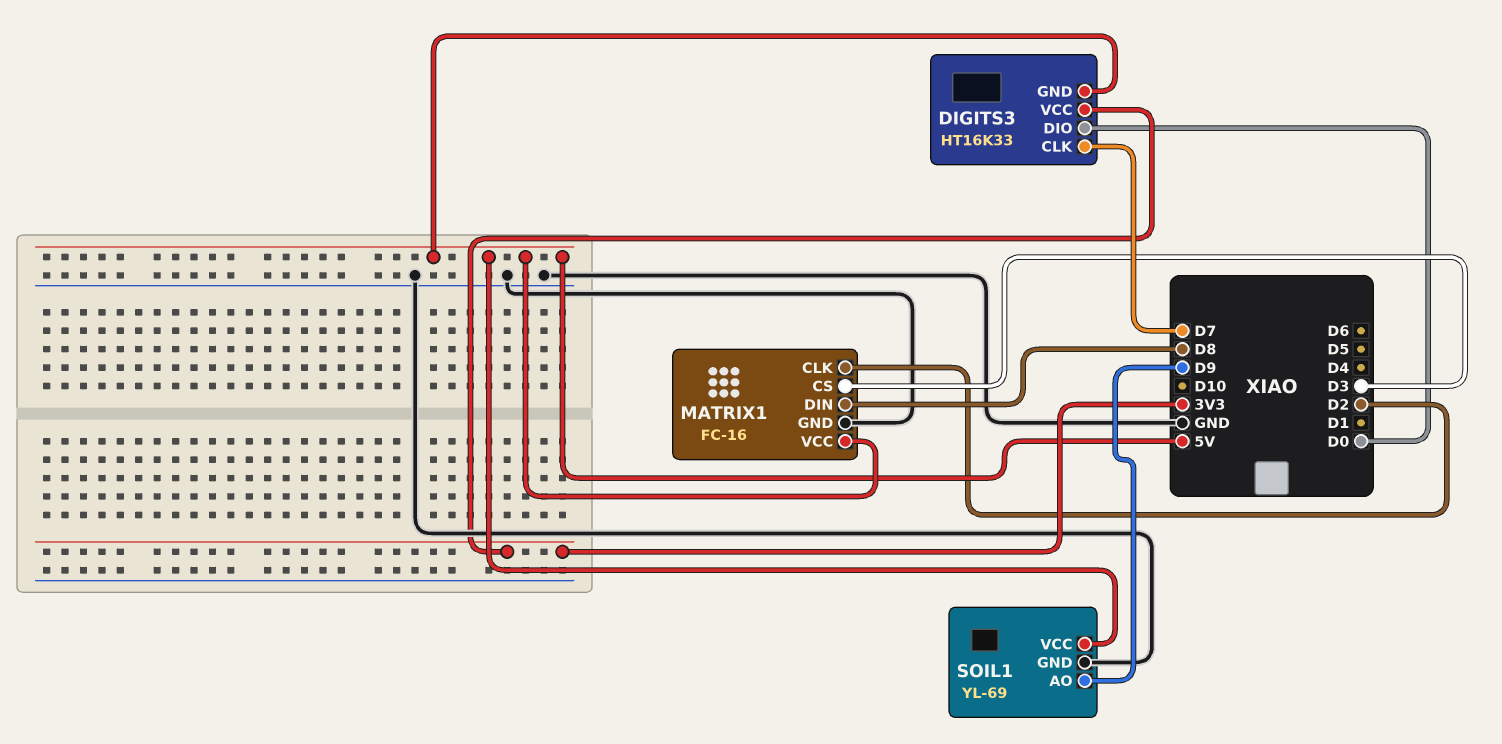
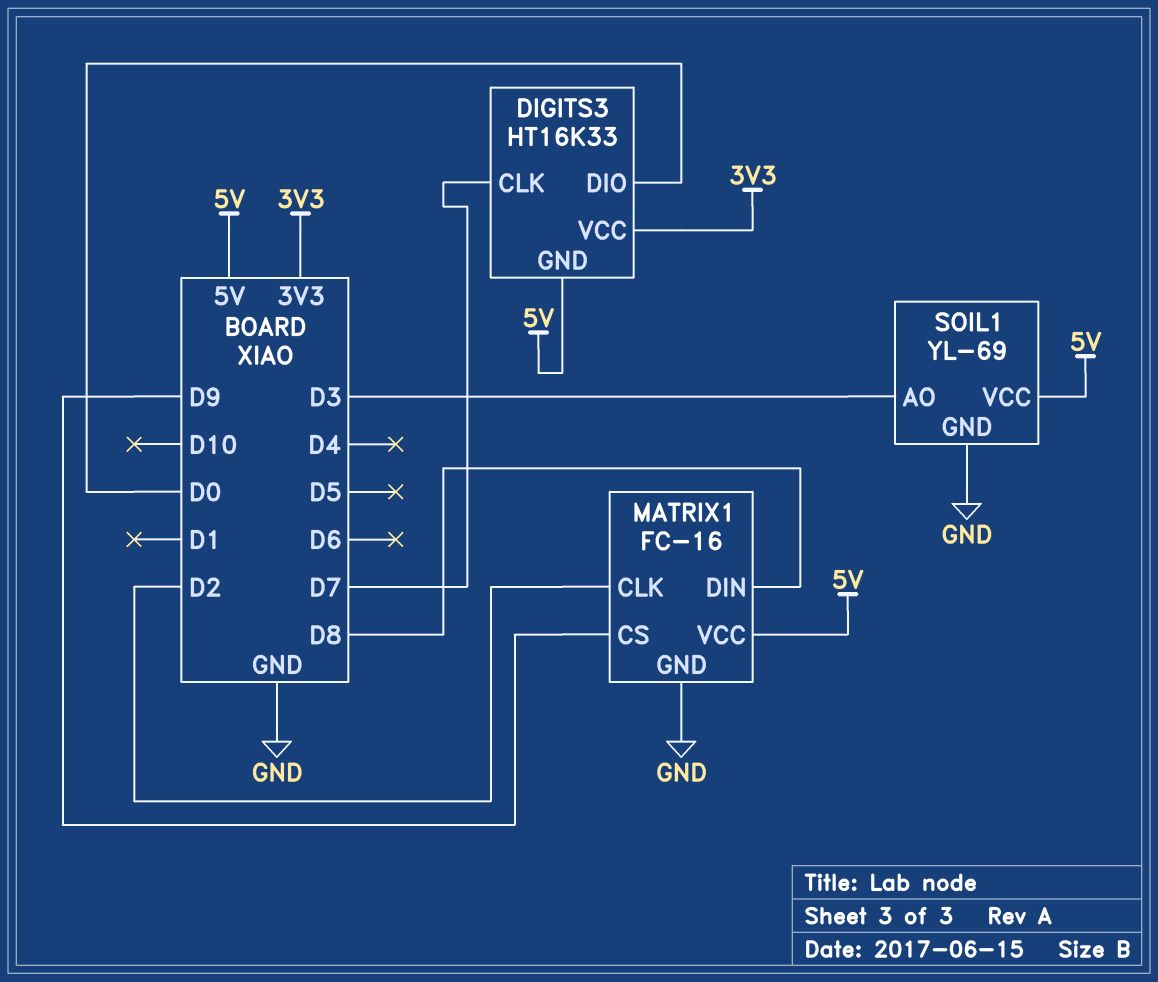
MATRIX1 pin CS: D3 -> D9
SOIL1 pin AO: D9 -> D3

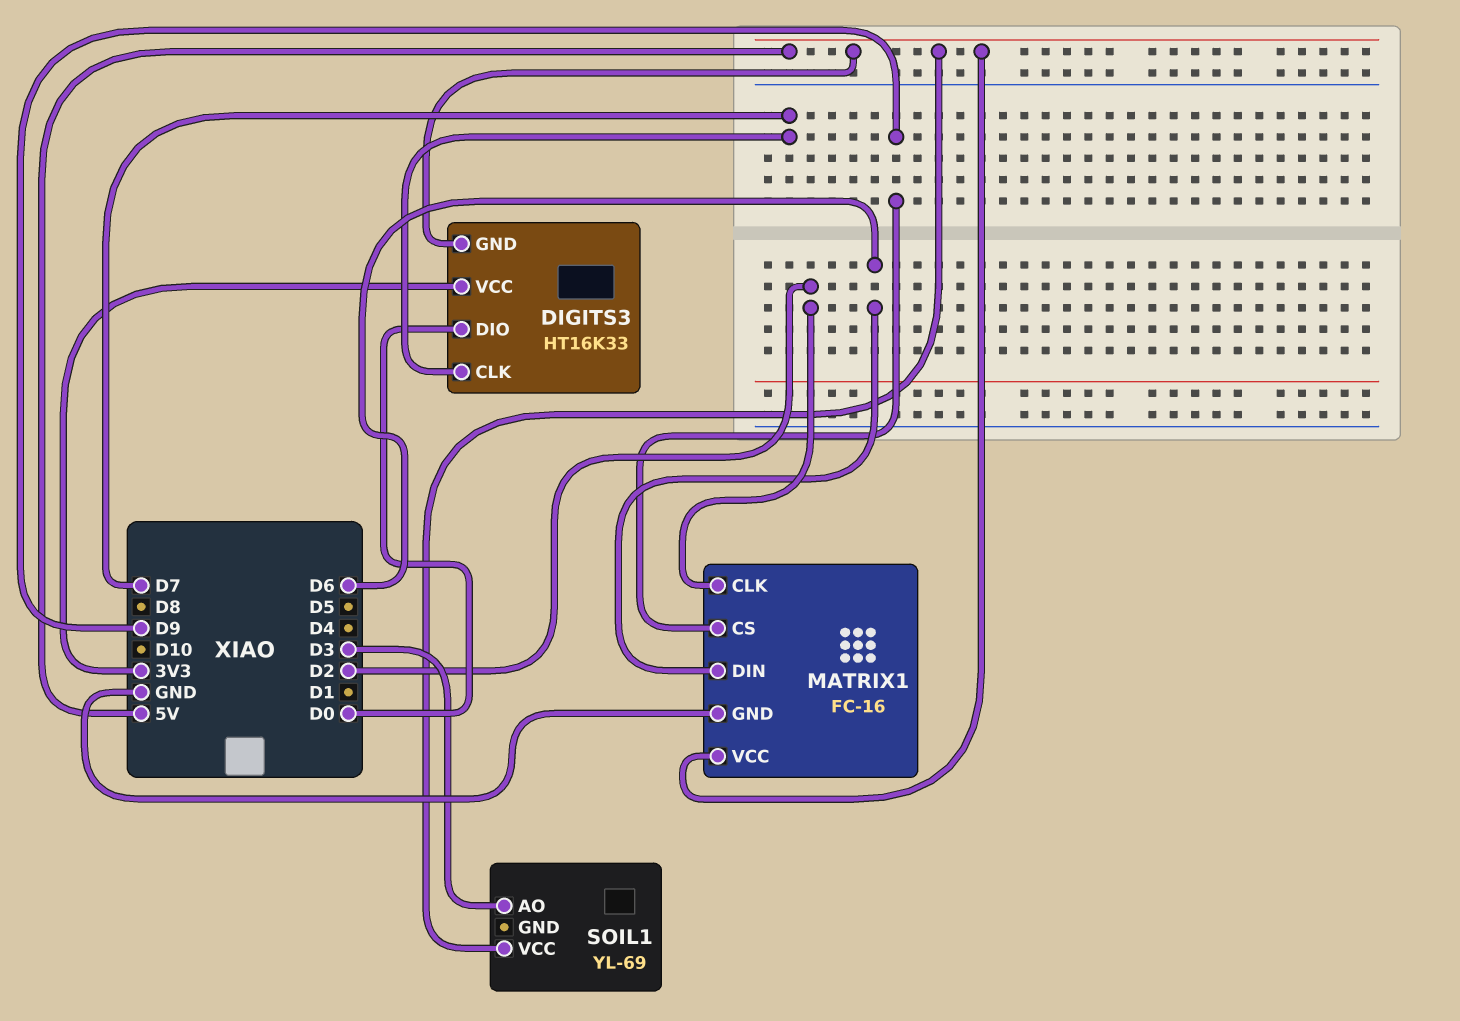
MATRIX1 pin DIN: D8 -> D6
SOIL1 pin GND: GND -> none

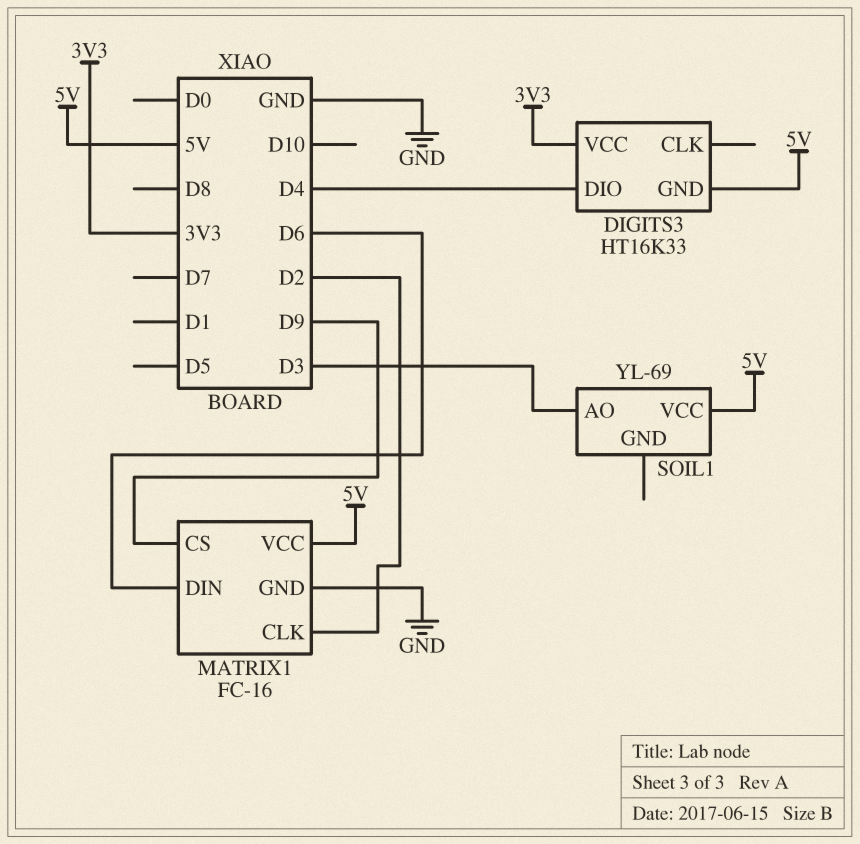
DIGITS3 pin CLK: D7 -> none
DIGITS3 pin DIO: D0 -> D4

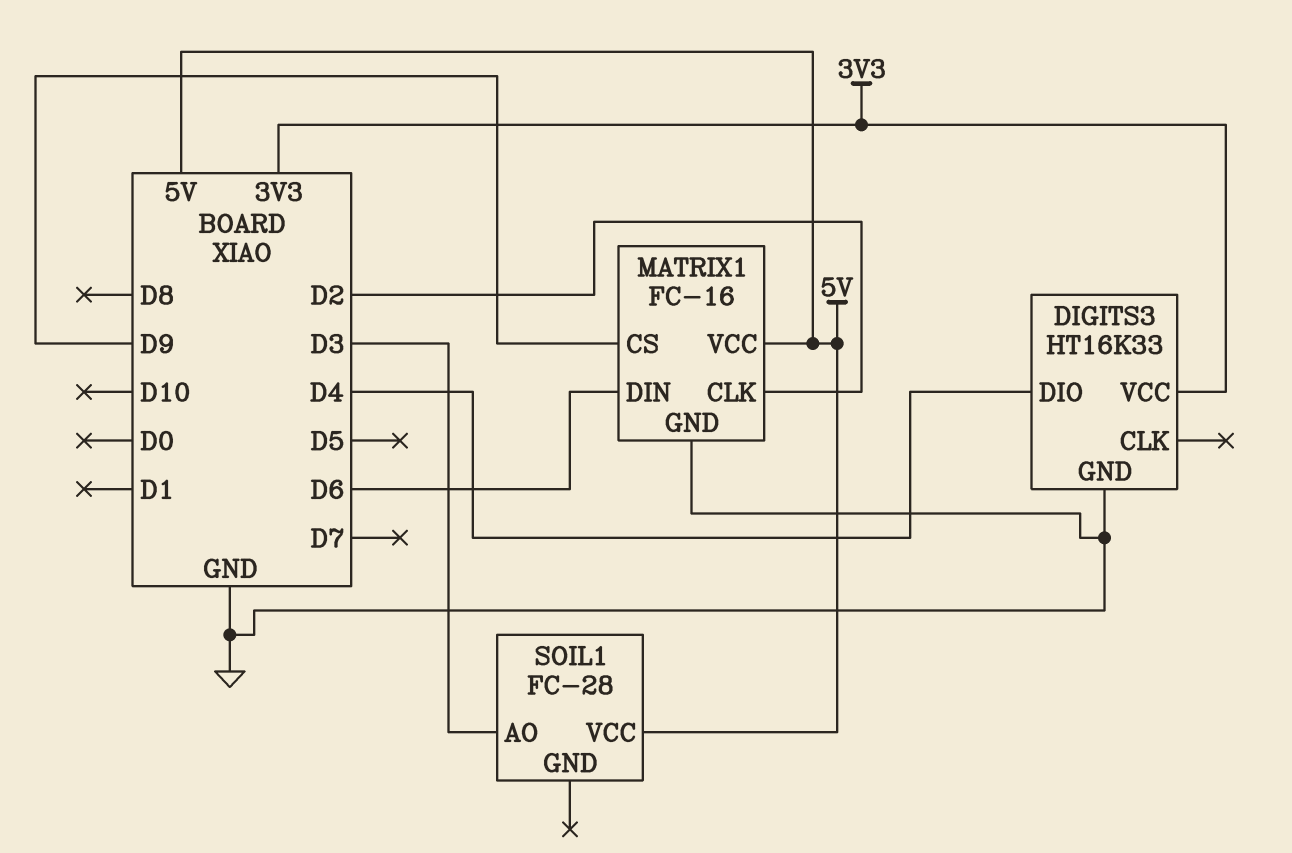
DIGITS3 pin GND: 5V -> GND
SOIL1: YL-69 -> FC-28

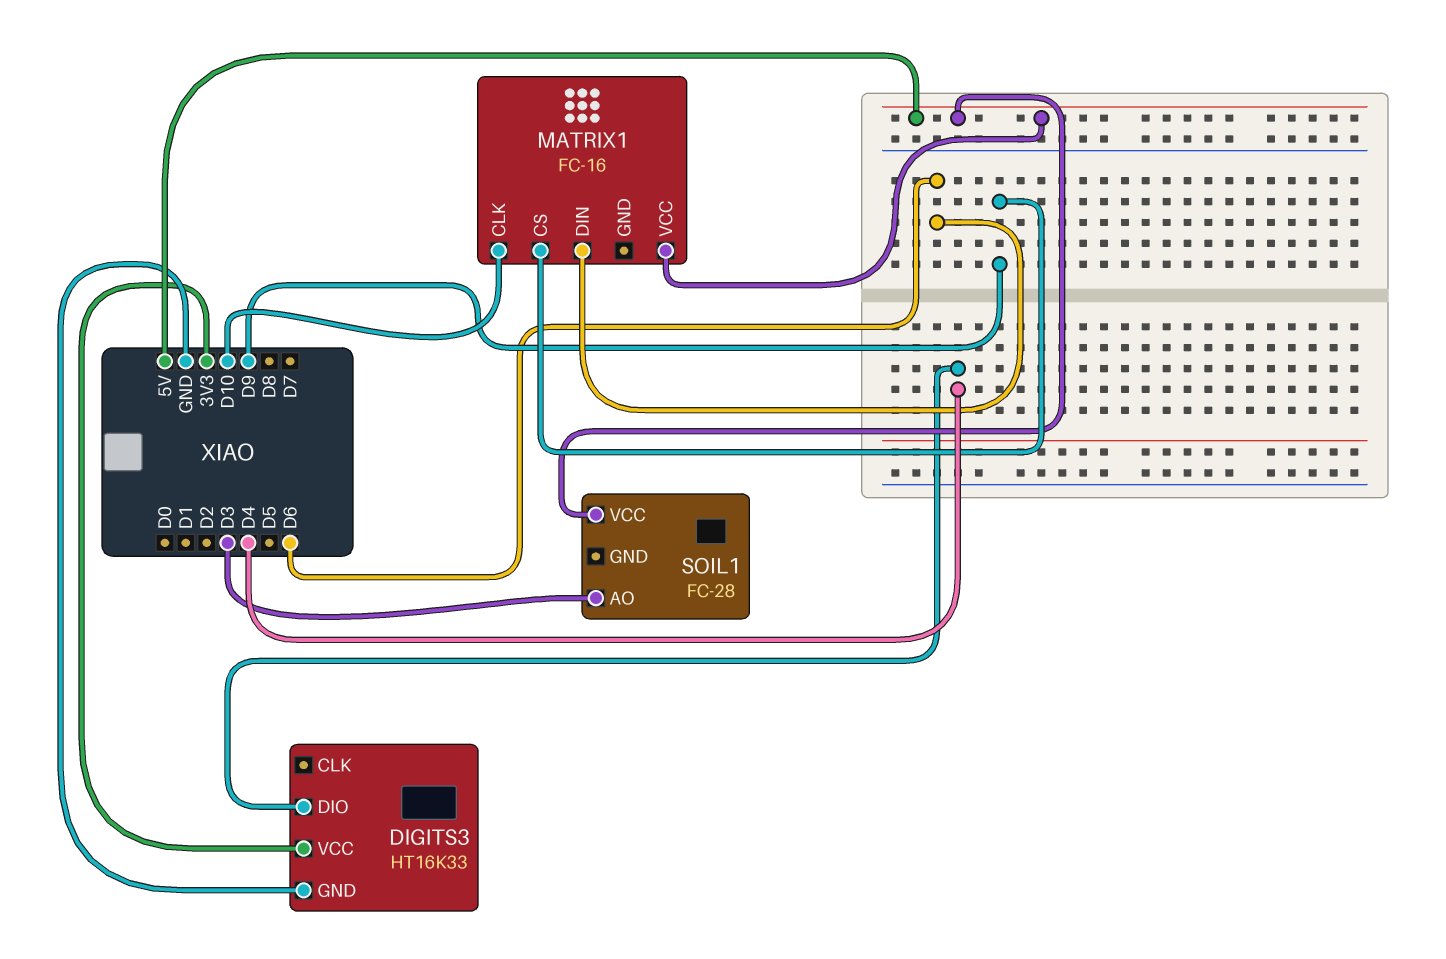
MATRIX1 pin CLK: D2 -> D10
MATRIX1 pin GND: GND -> none

